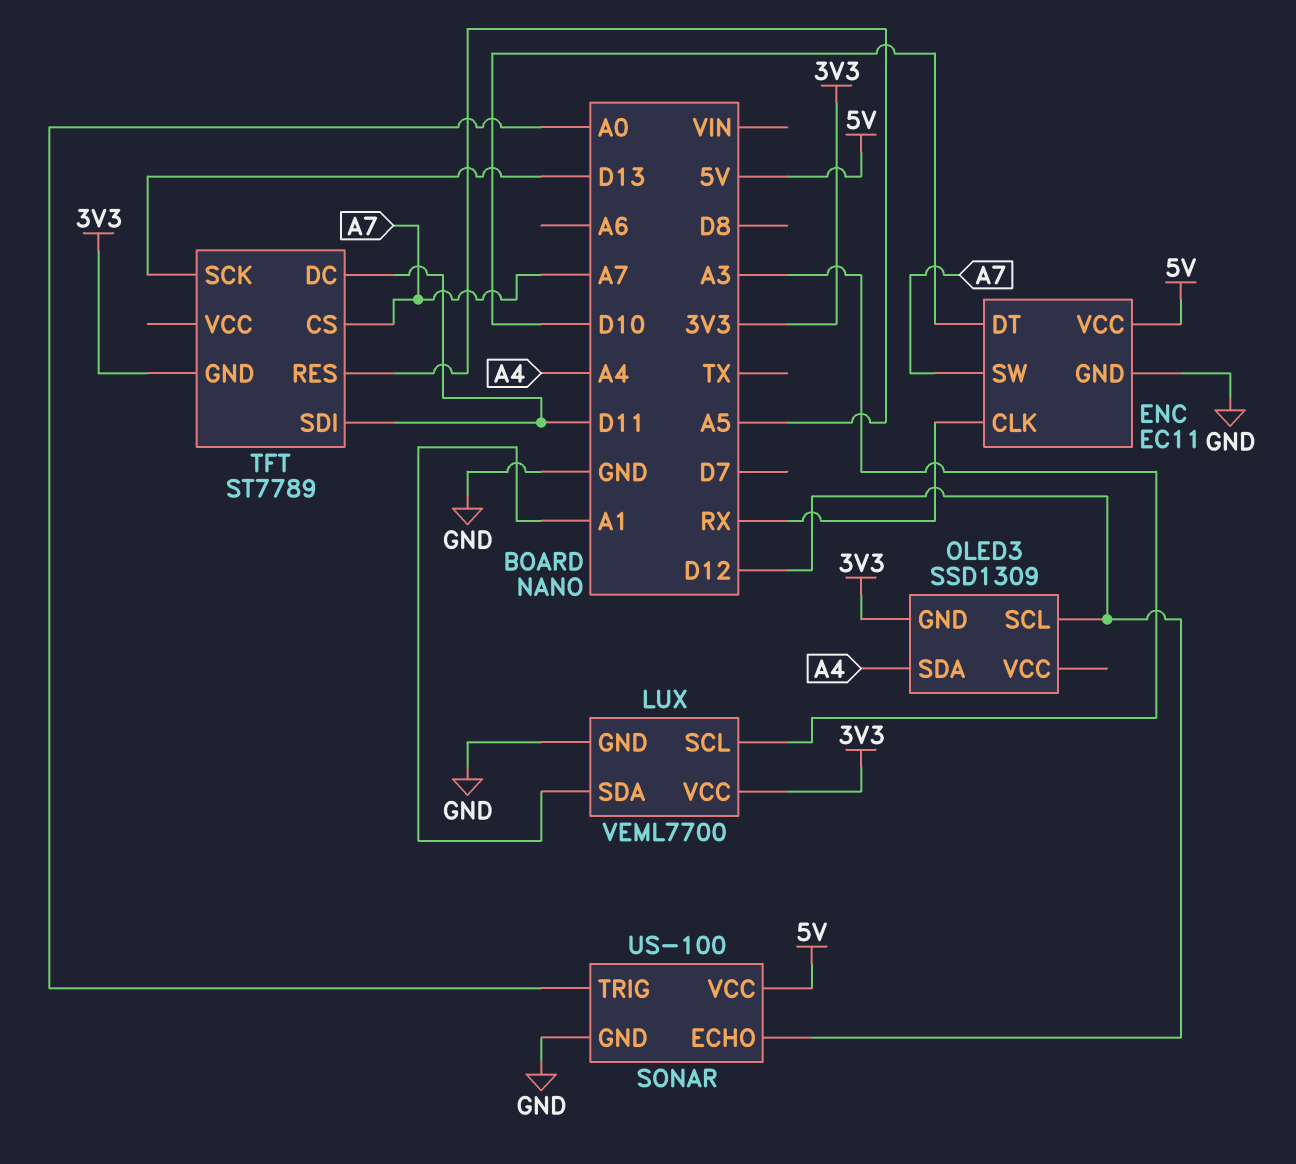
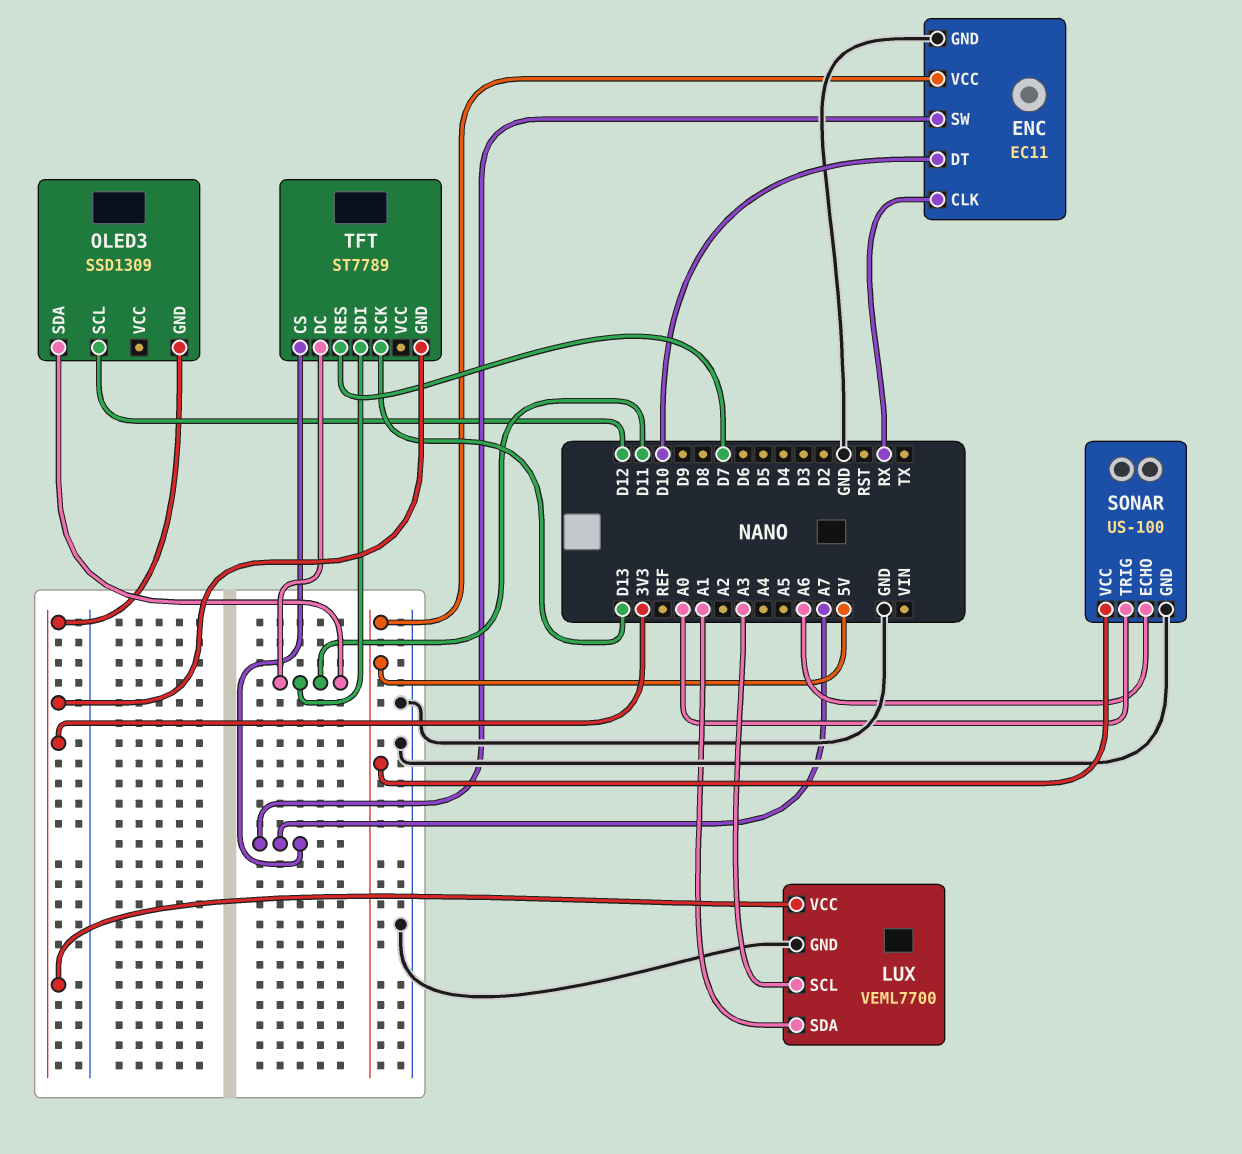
OLED3 pin SDA: A4 -> D11
SONAR pin ECHO: D12 -> A6
TFT pin RES: A5 -> D7

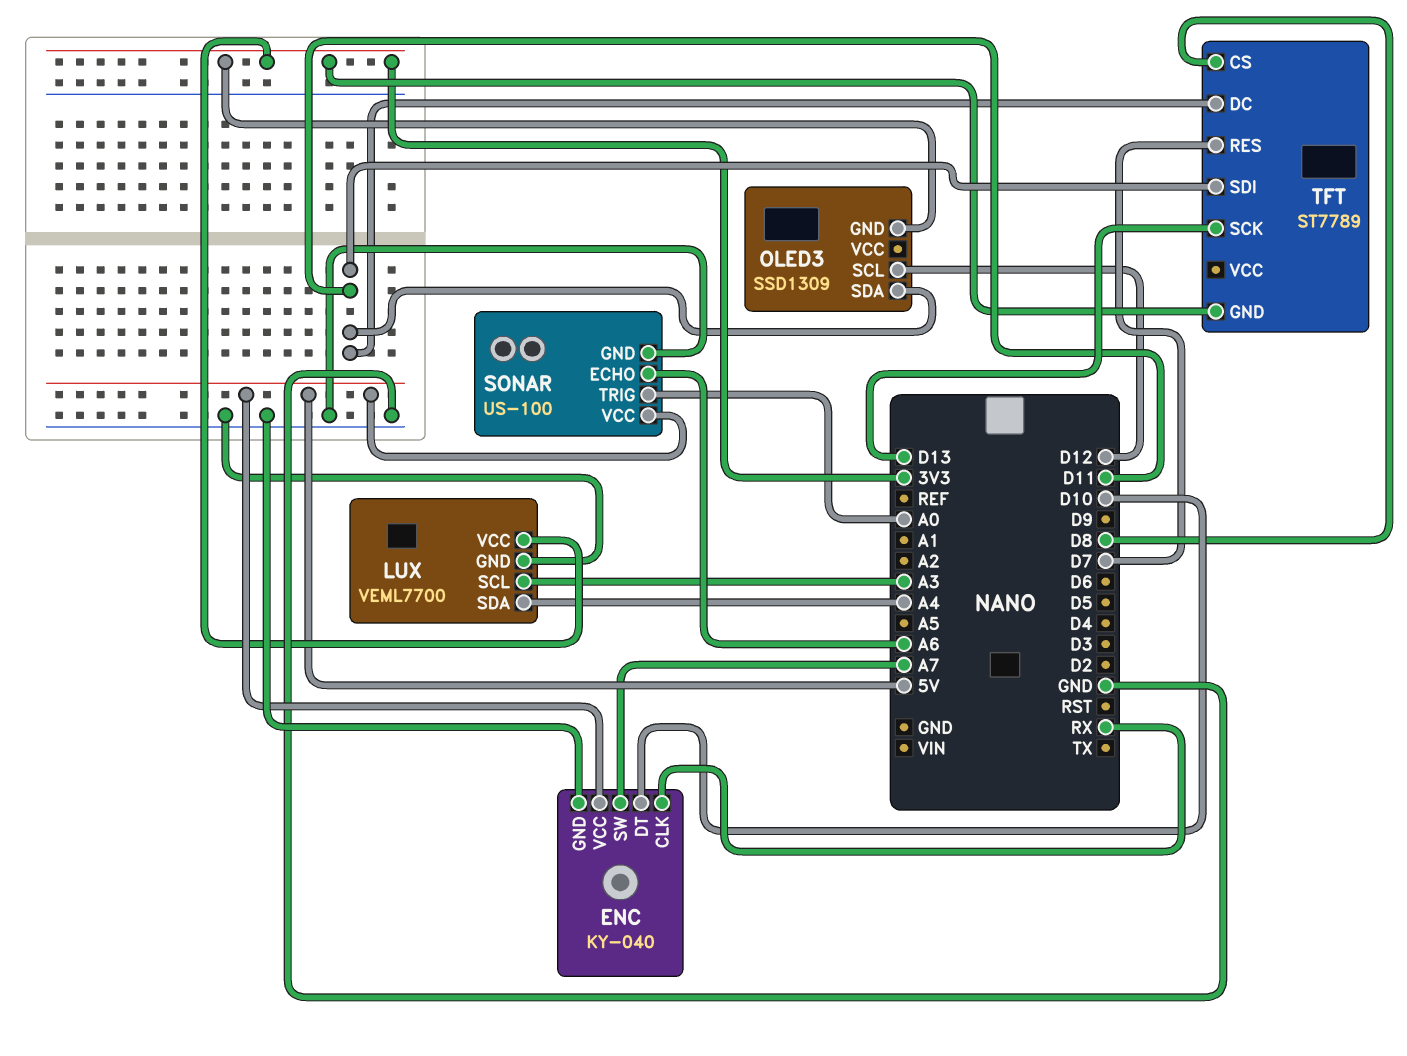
ENC: EC11 -> KY-040
LUX pin SDA: A1 -> A4
TFT pin CS: A7 -> D8

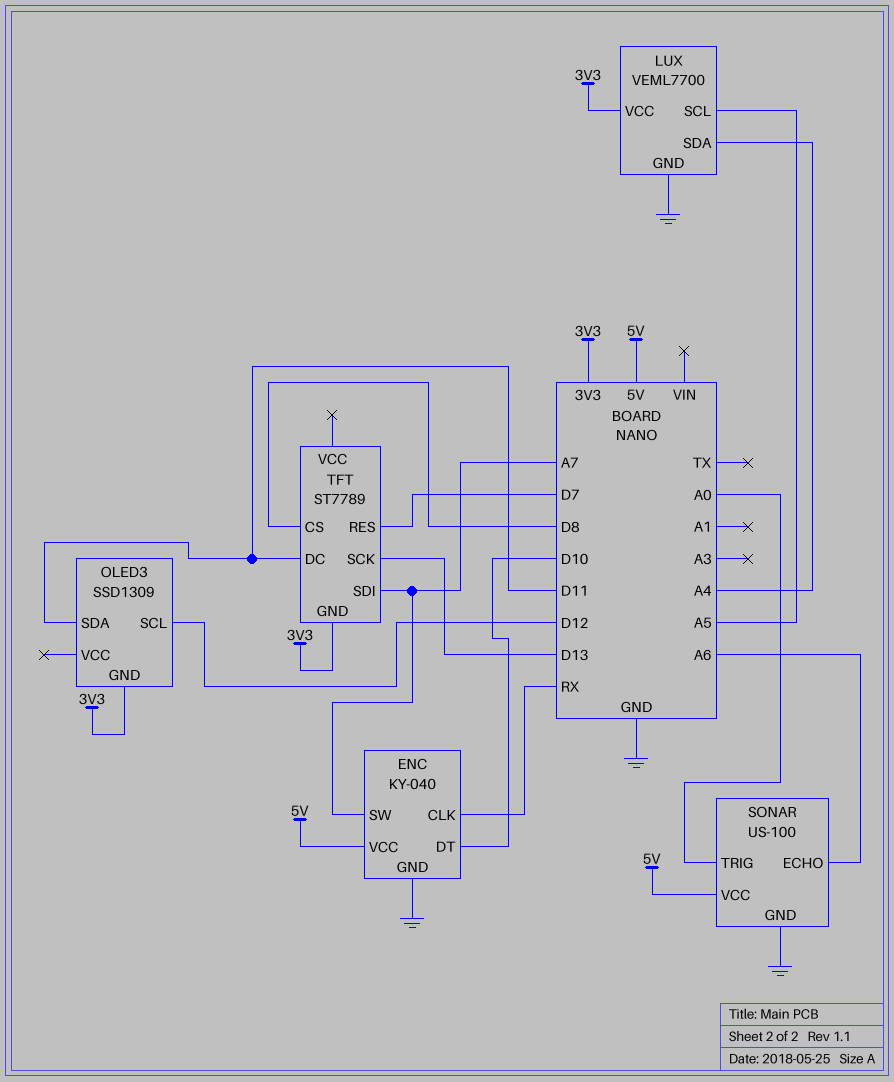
LUX pin SCL: A3 -> A5
TFT pin SDI: D11 -> A7

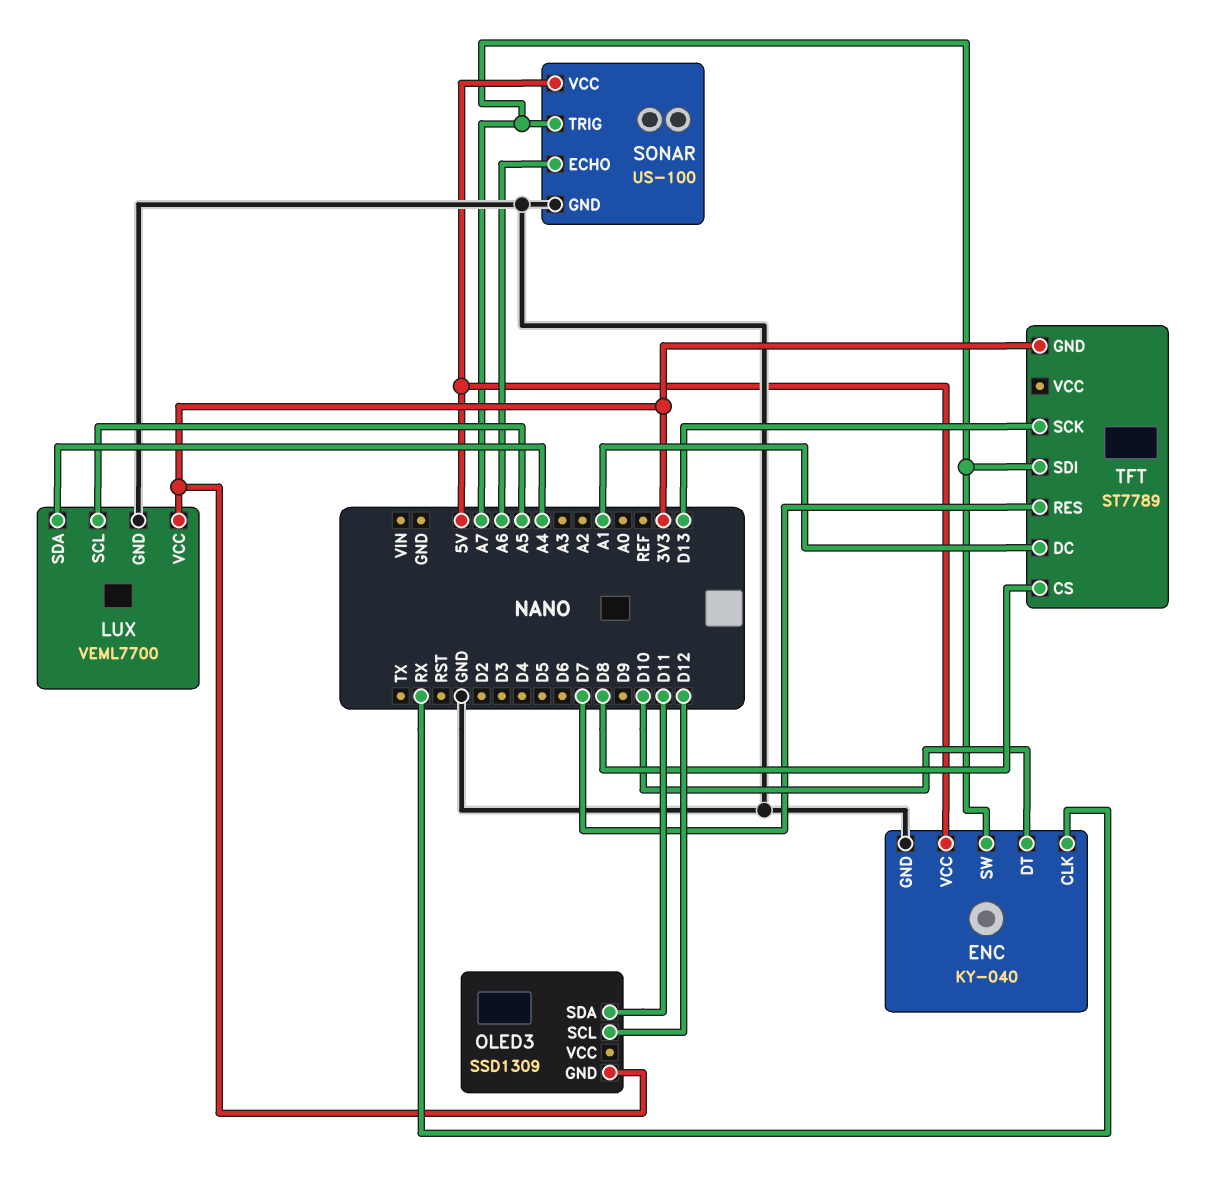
SONAR pin TRIG: A0 -> A7
TFT pin DC: D11 -> A1

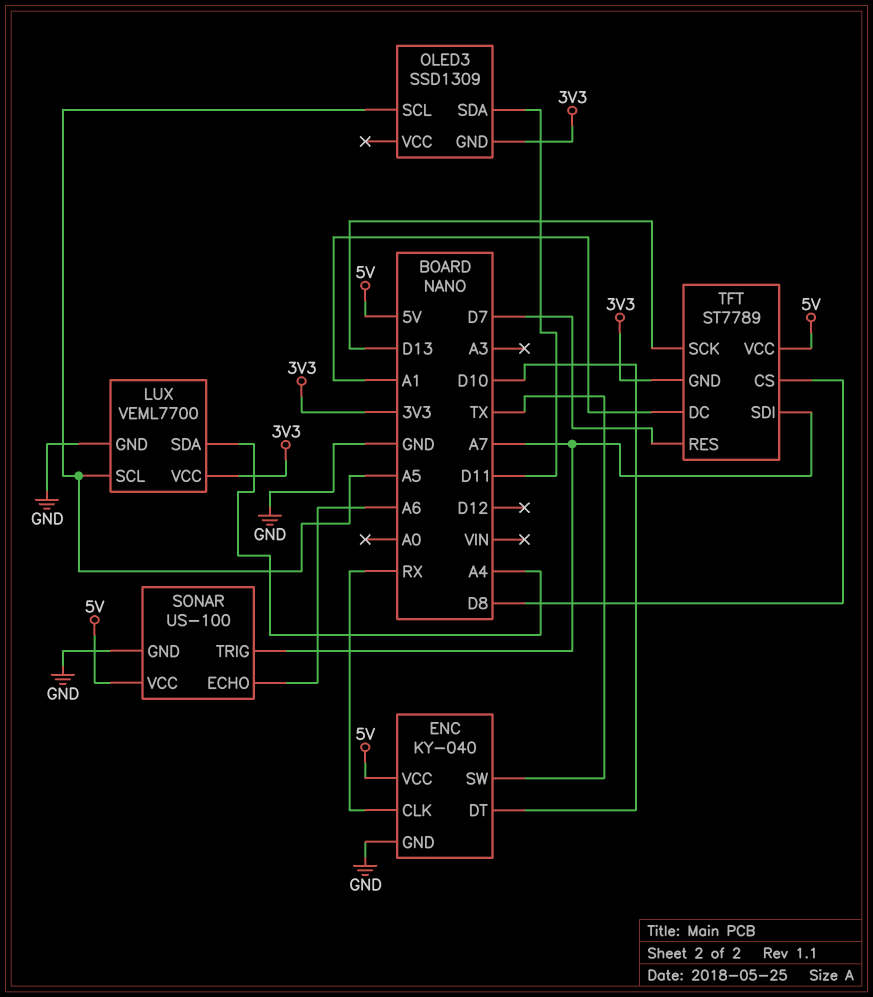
ENC pin SW: A7 -> TX
OLED3 pin SCL: D12 -> A5
TFT pin VCC: none -> 5V

